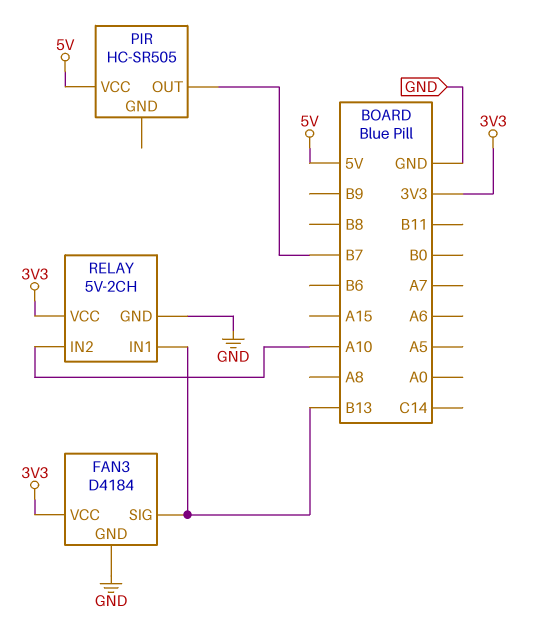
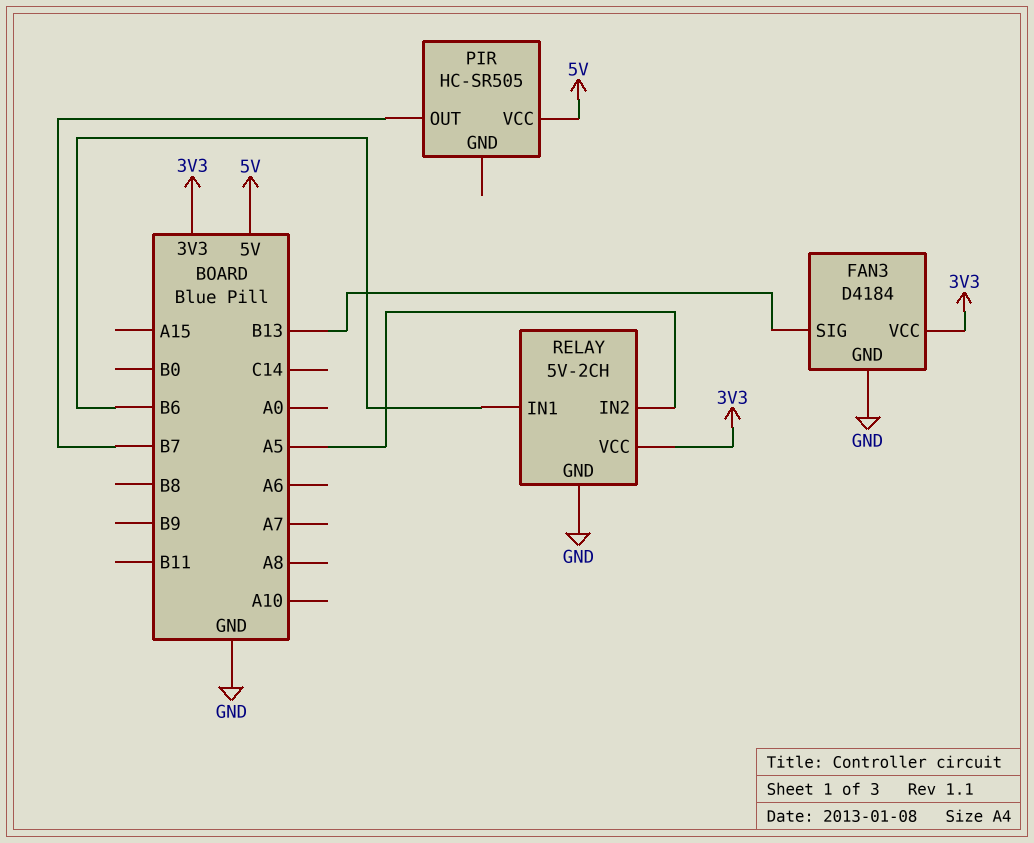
RELAY pin IN1: B13 -> B6
RELAY pin IN2: A10 -> A5

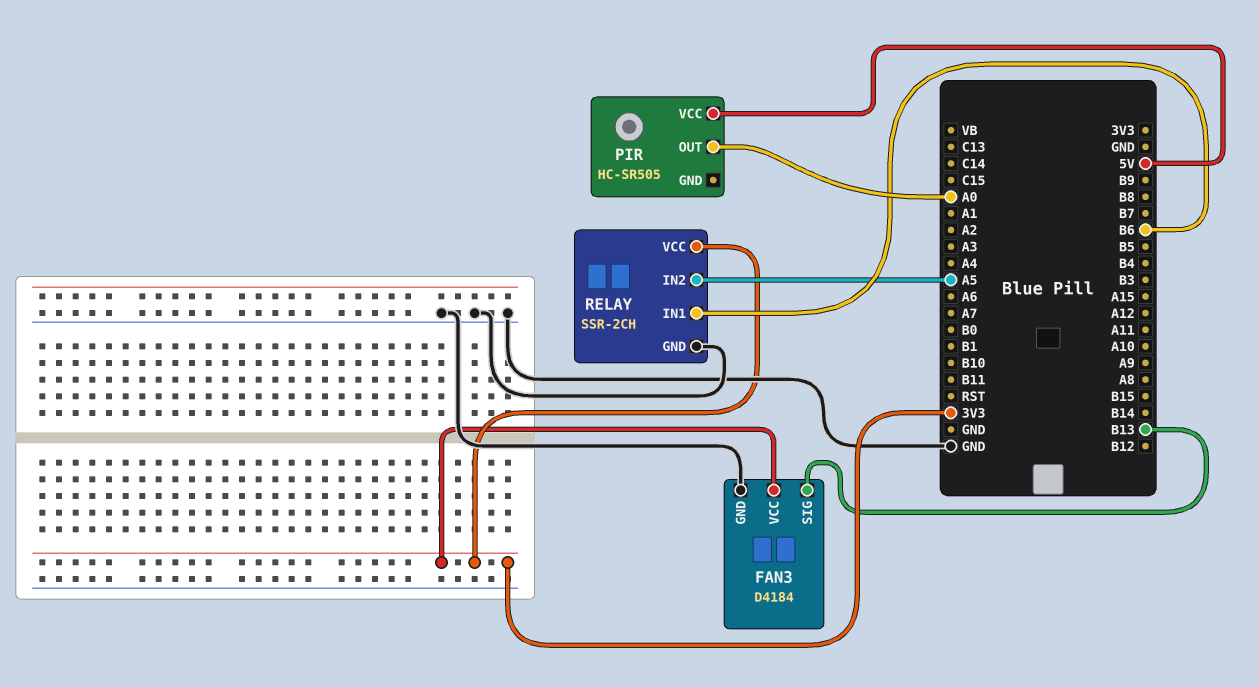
PIR pin OUT: B7 -> A0
RELAY: 5V-2CH -> SSR-2CH

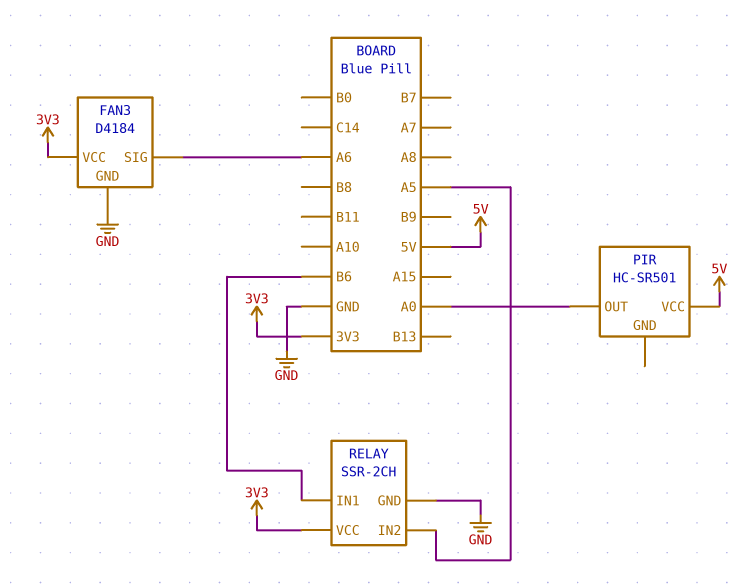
FAN3 pin SIG: B13 -> A6
PIR: HC-SR505 -> HC-SR501

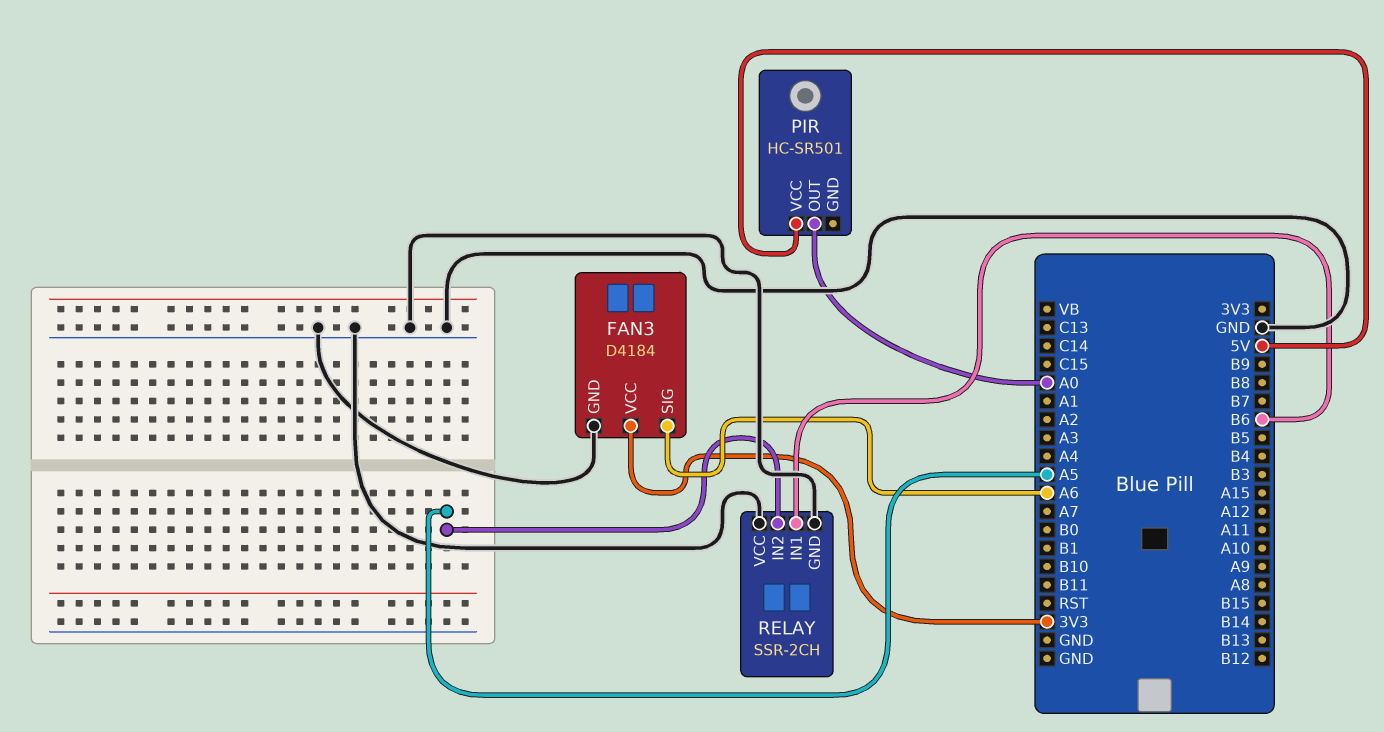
RELAY pin VCC: 3V3 -> GND

